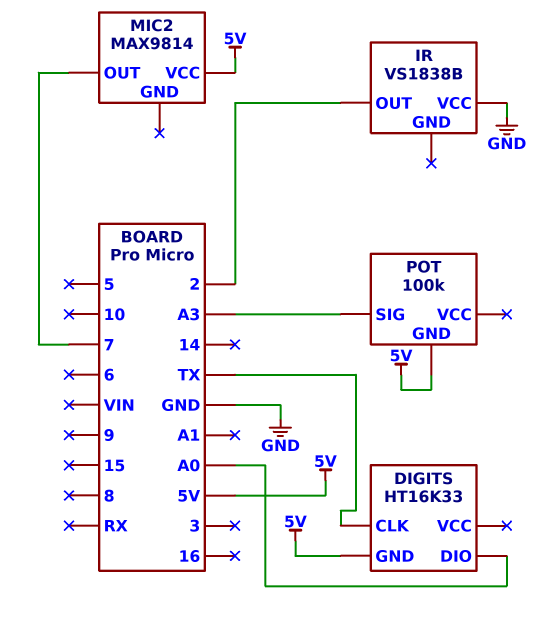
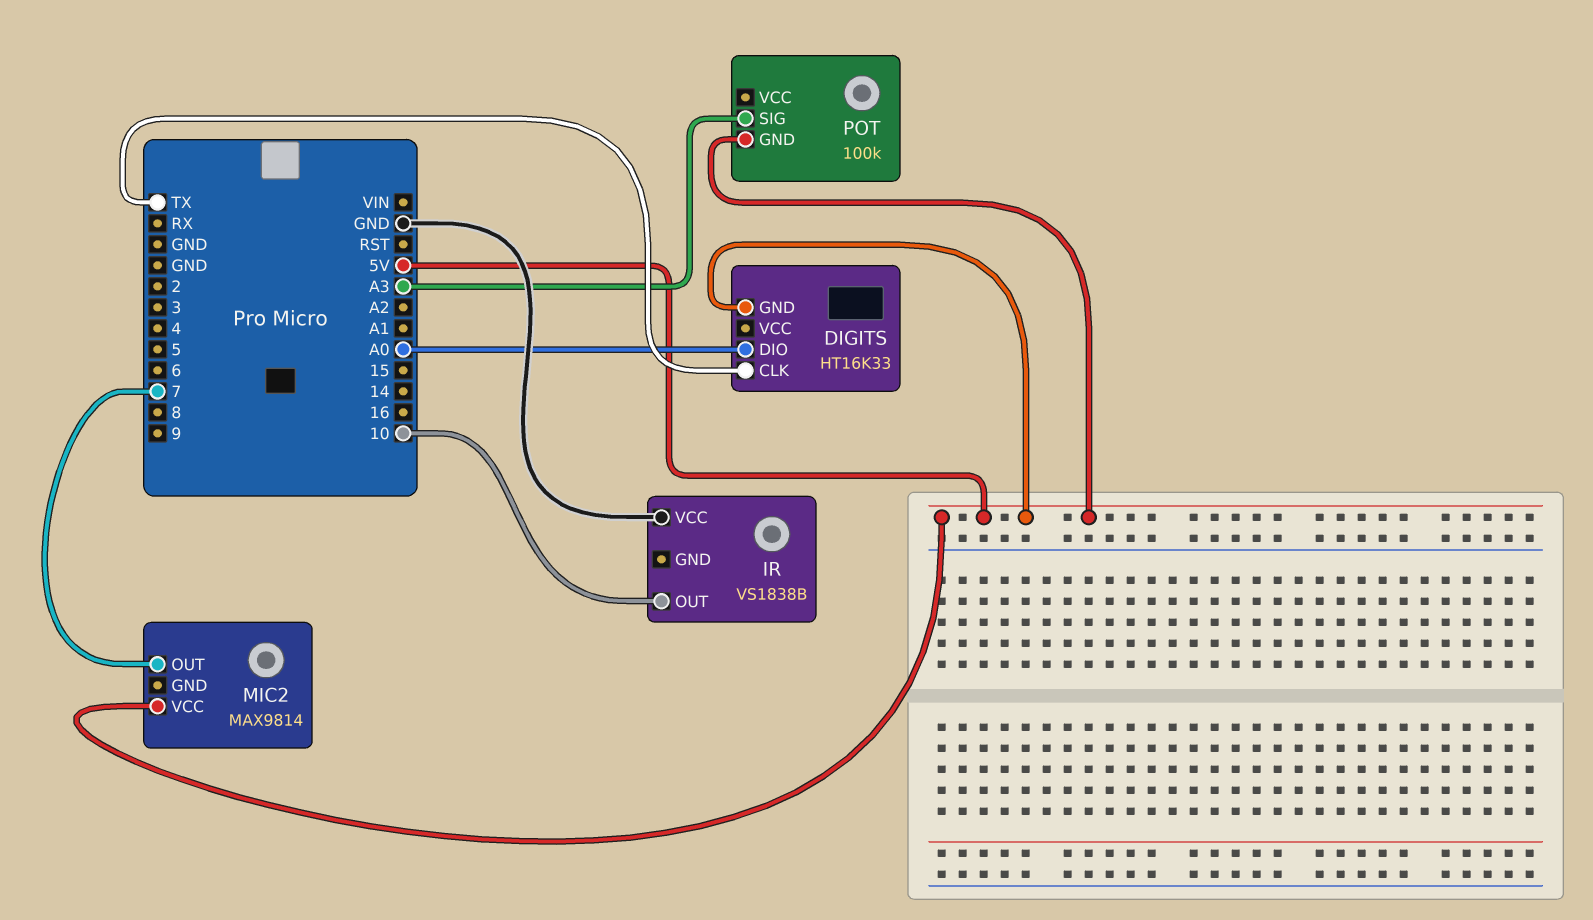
IR pin OUT: 2 -> 10

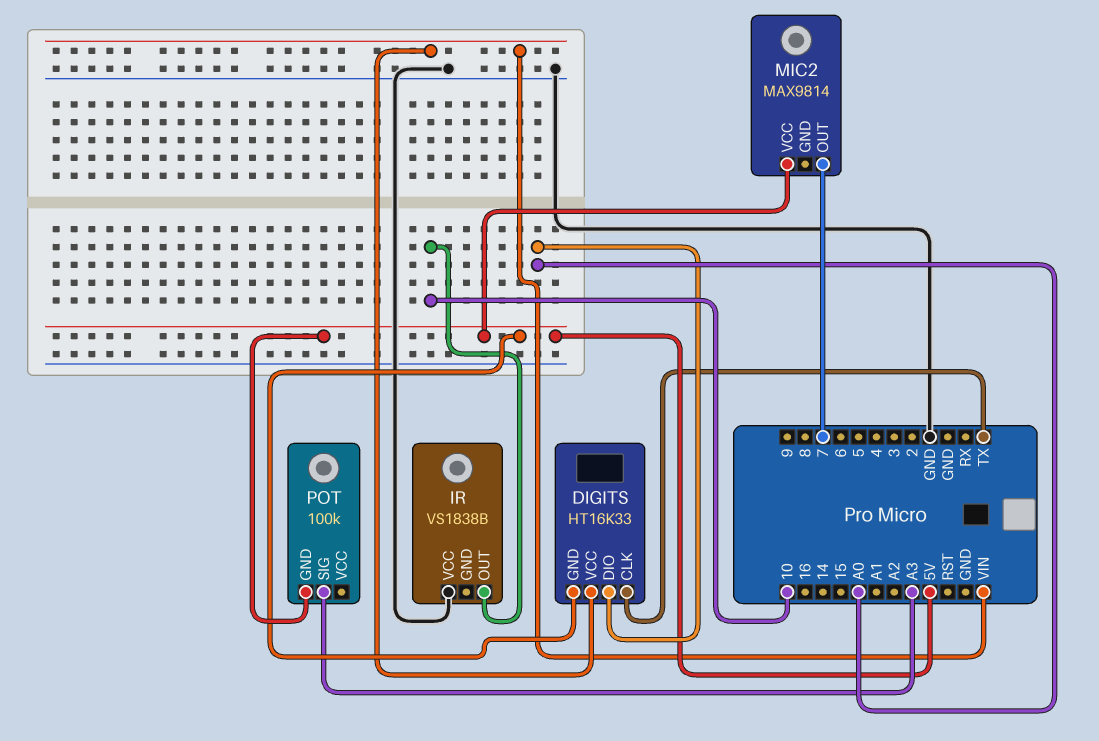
DIGITS pin VCC: none -> VIN

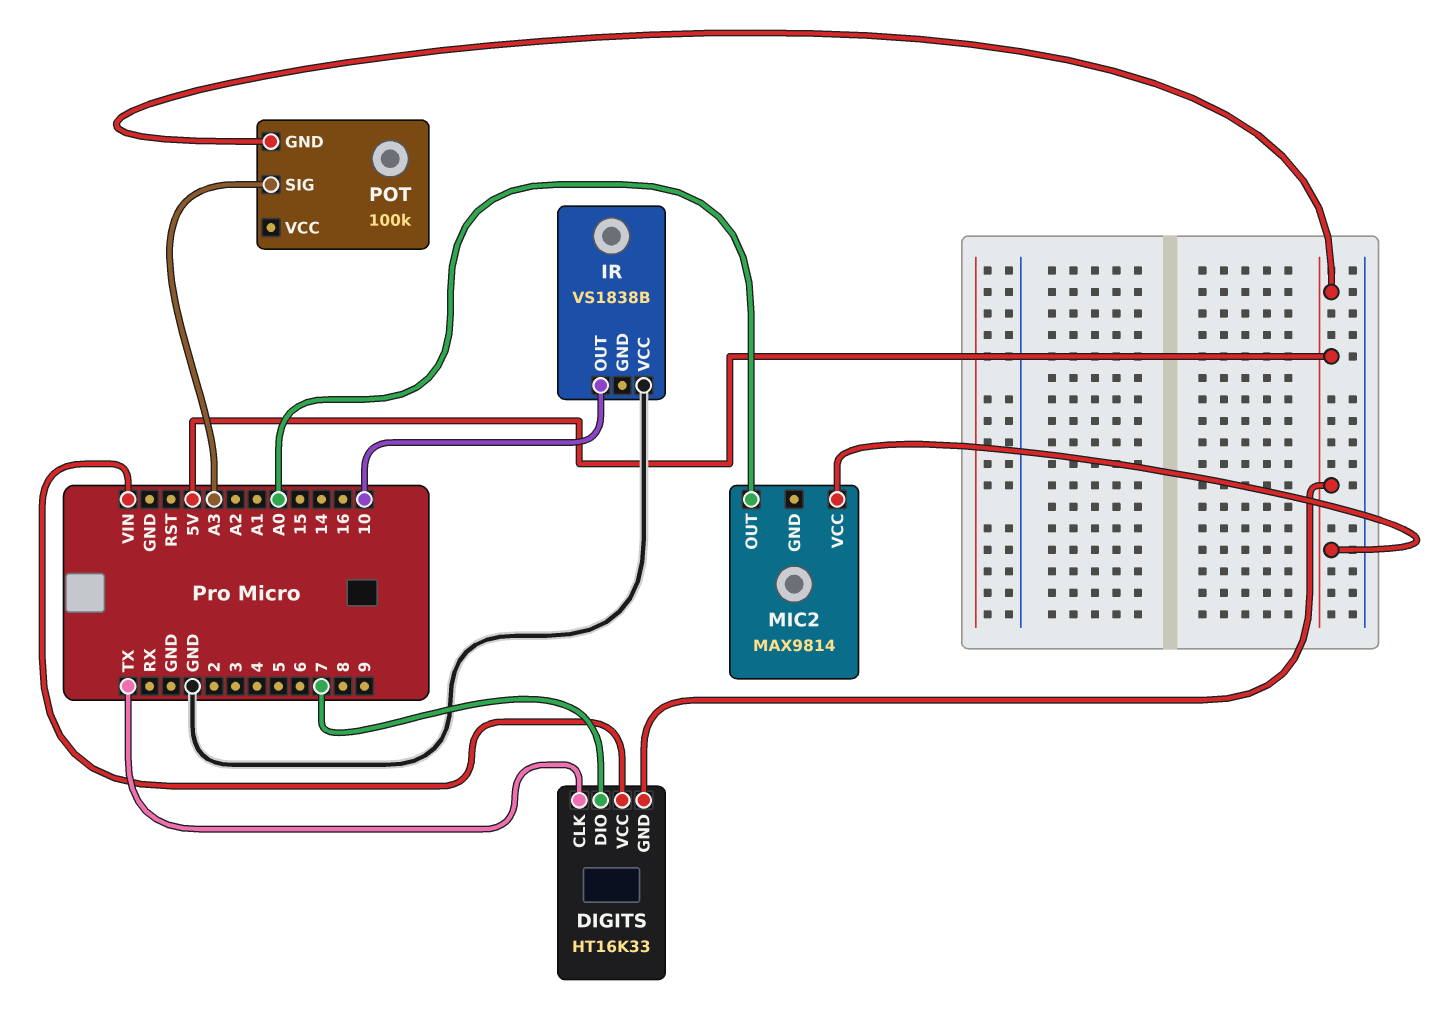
DIGITS pin DIO: A0 -> 7
MIC2 pin OUT: 7 -> A0

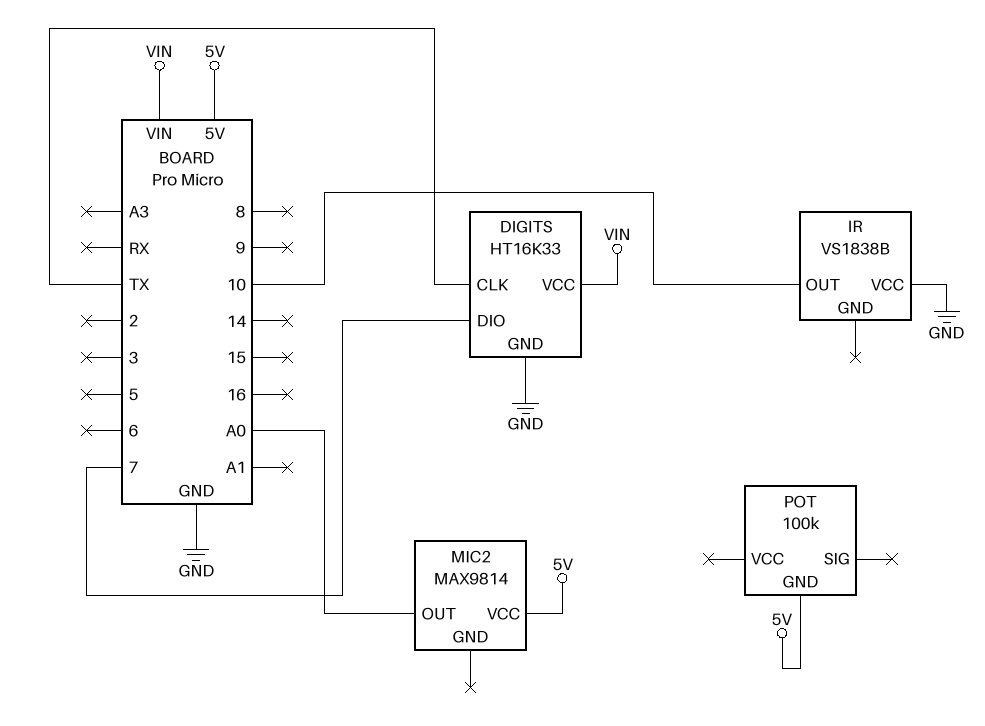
DIGITS pin GND: 5V -> GND
POT pin SIG: A3 -> none

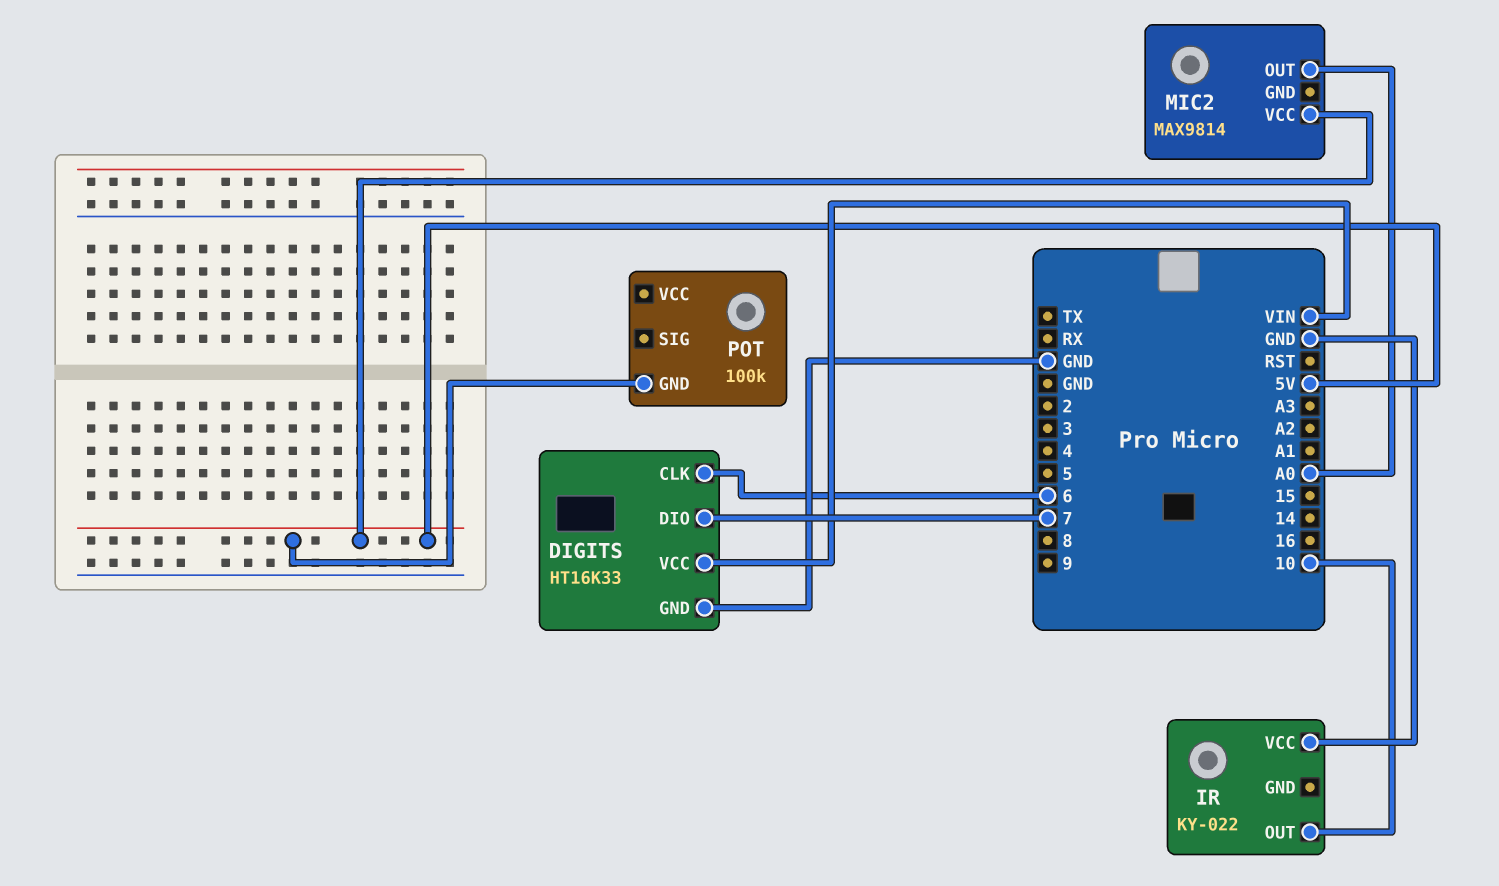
DIGITS pin CLK: TX -> 6
IR: VS1838B -> KY-022

